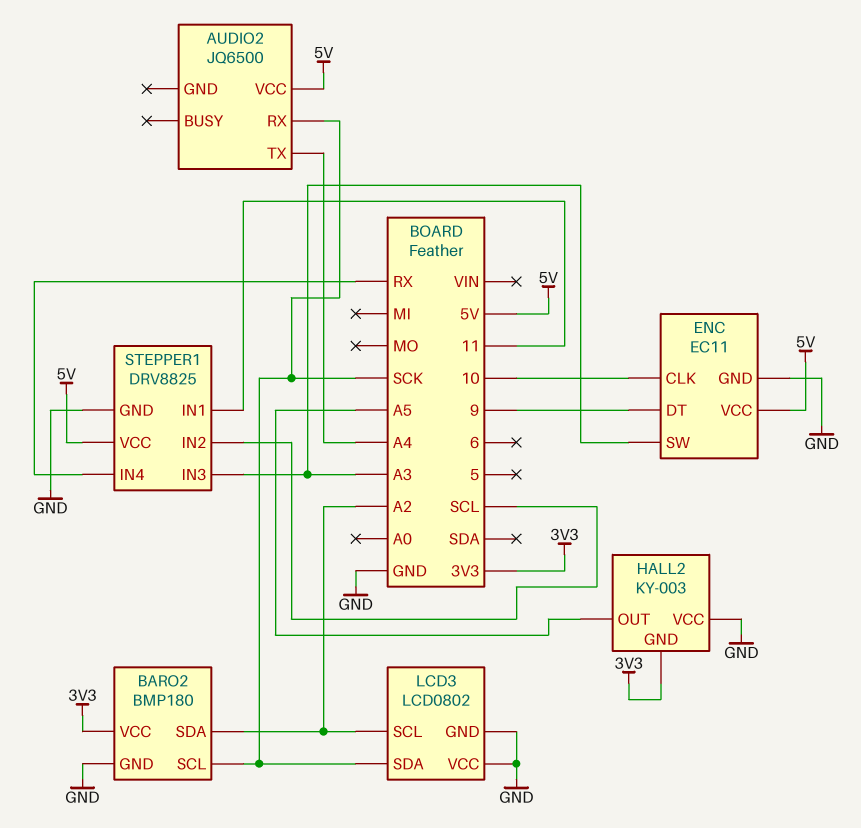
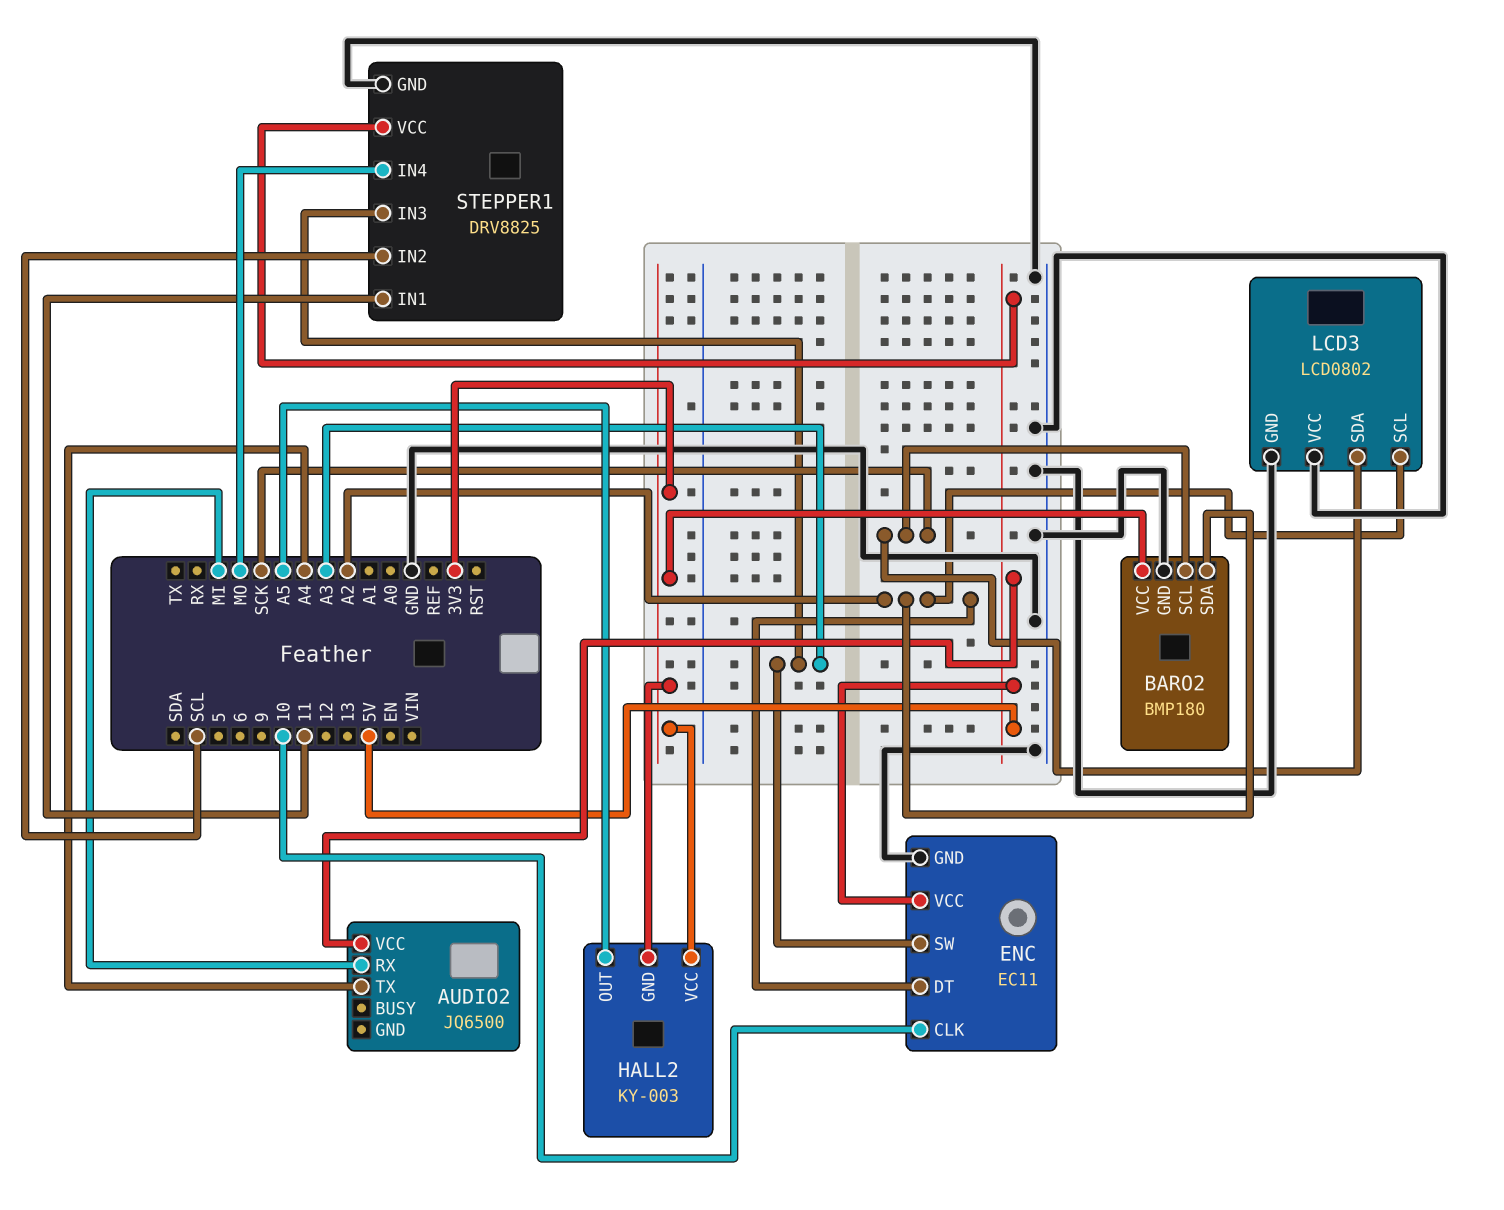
AUDIO2 pin RX: SCK -> MI
ENC pin DT: 9 -> A2
HALL2 pin VCC: GND -> 3V3
STEPPER1 pin IN4: RX -> MO

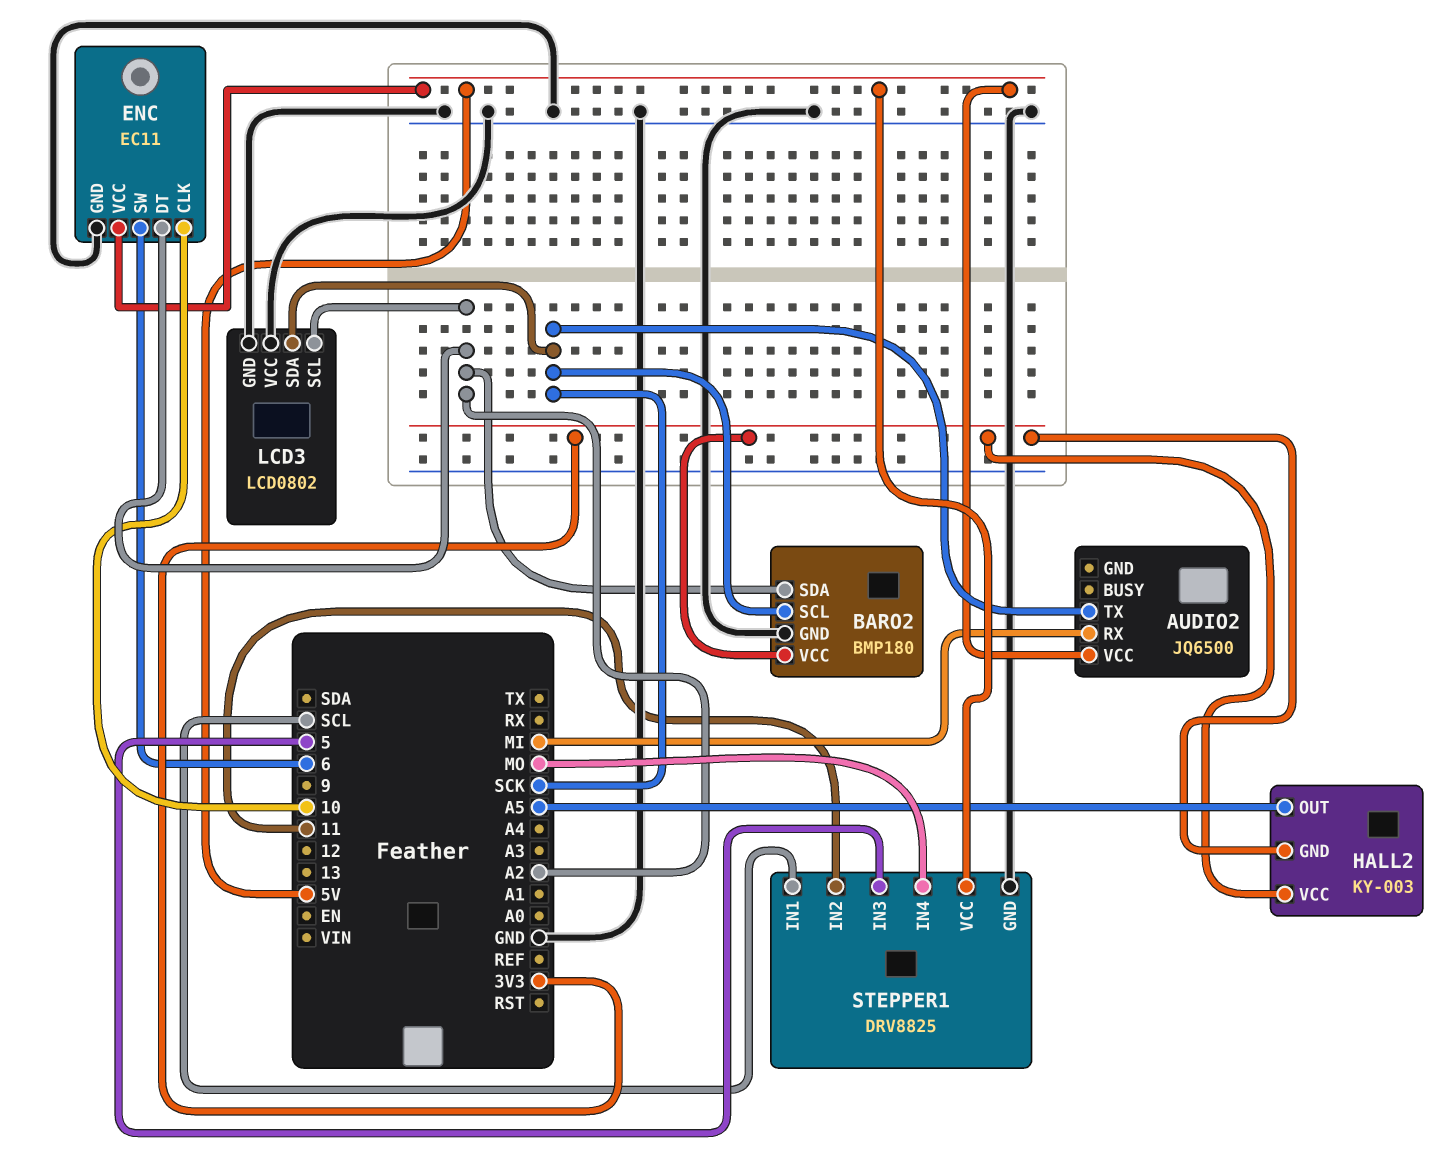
AUDIO2 pin TX: A4 -> SCK
ENC pin SW: A3 -> 6
STEPPER1 pin IN1: 11 -> SCL
STEPPER1 pin IN2: SCL -> 11
STEPPER1 pin IN3: A3 -> 5

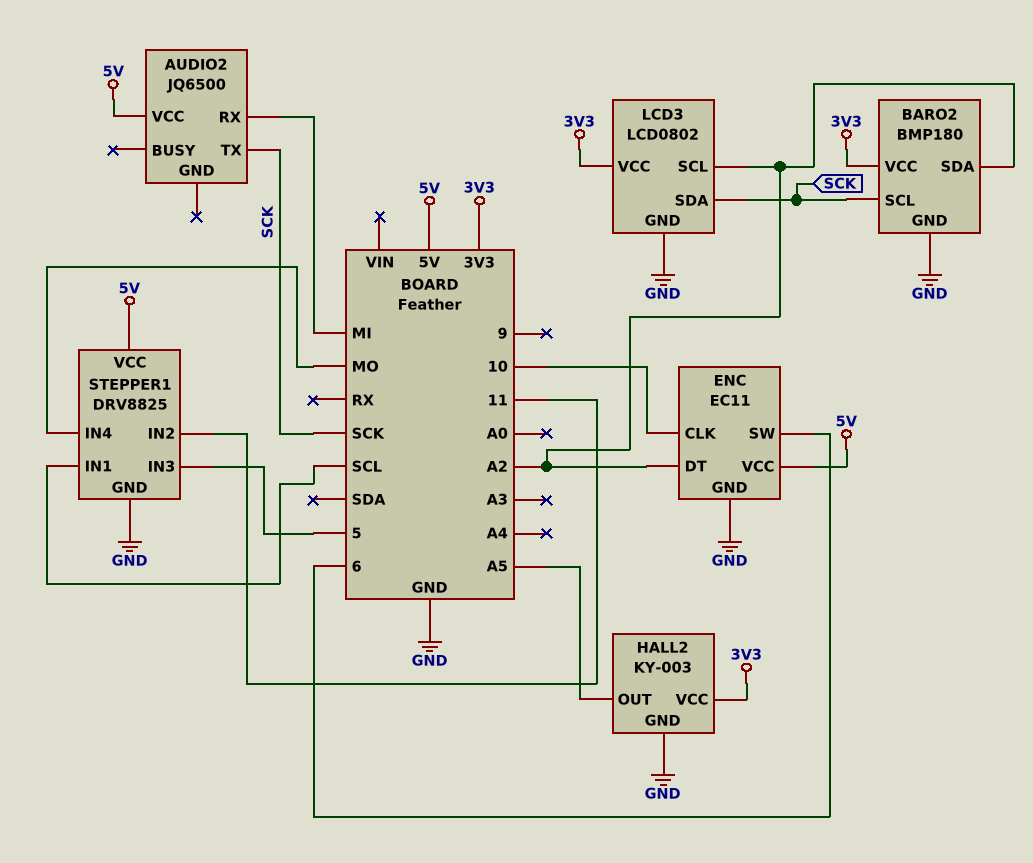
HALL2 pin GND: 3V3 -> GND
LCD3 pin VCC: GND -> 3V3

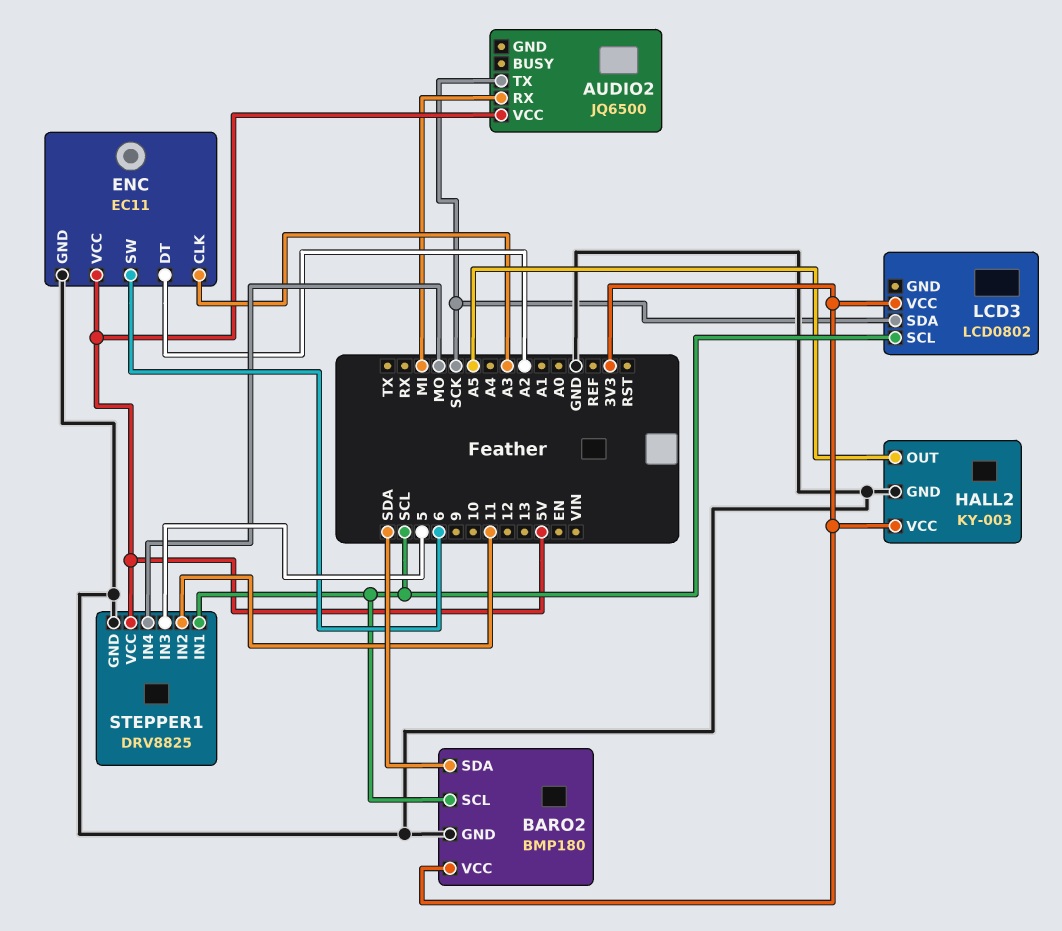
BARO2 pin SCL: SCK -> SCL
BARO2 pin SDA: A2 -> SDA
ENC pin CLK: 10 -> A3
LCD3 pin GND: GND -> none
LCD3 pin SCL: A2 -> SCL

